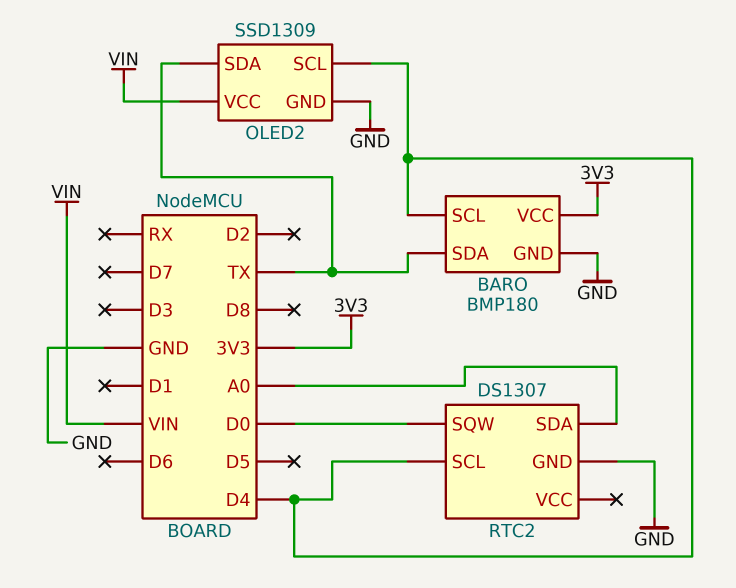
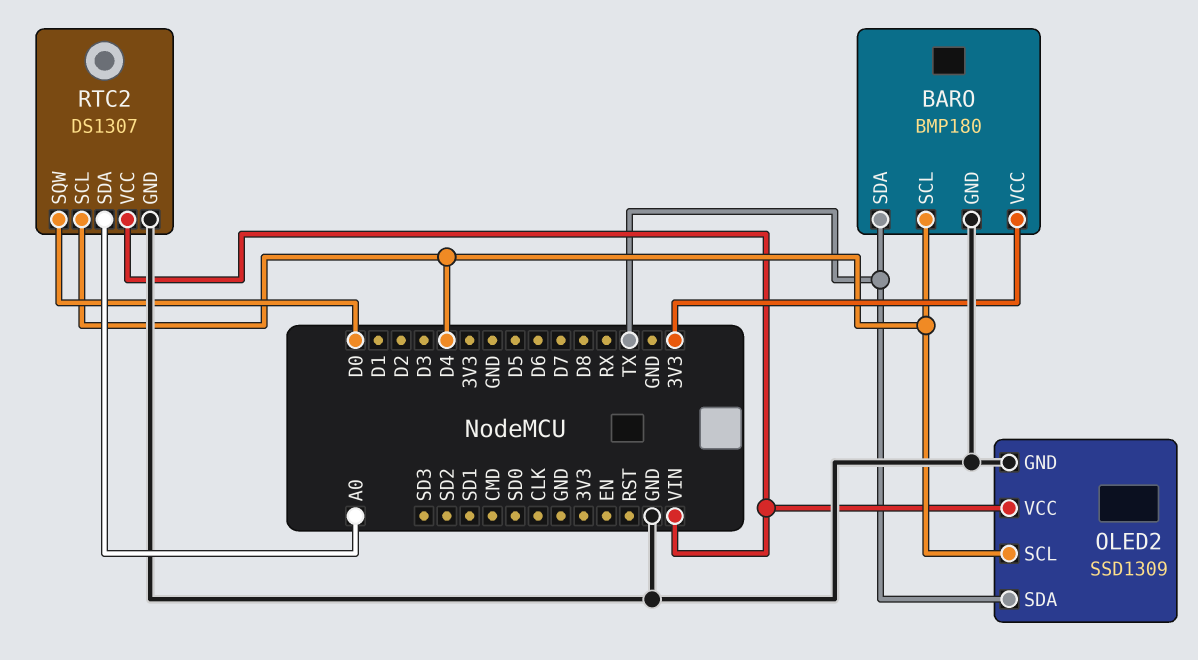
RTC2 pin VCC: none -> VIN

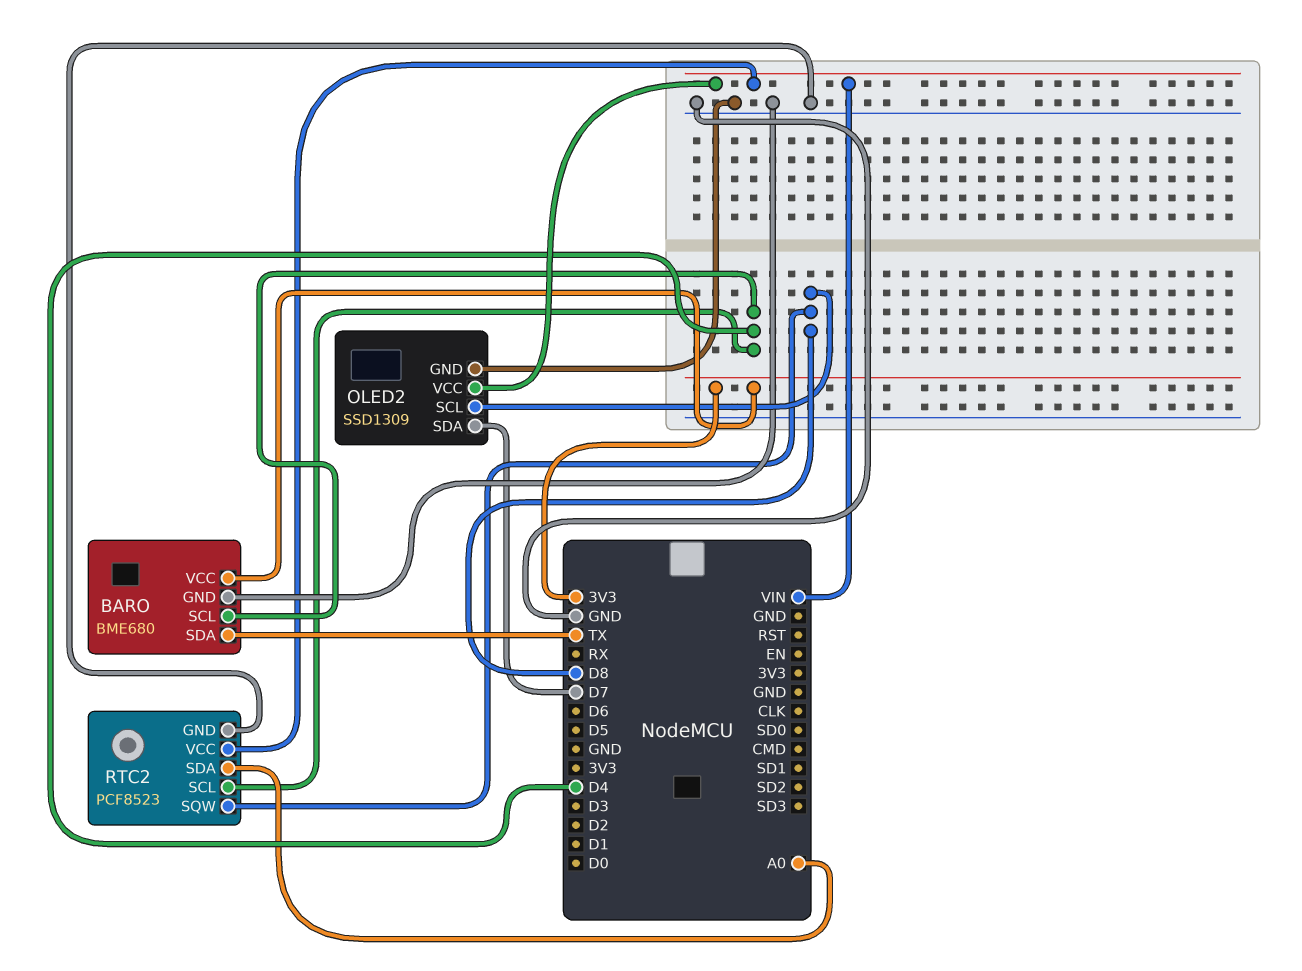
BARO: BMP180 -> BME680
OLED2 pin SCL: D4 -> D8
OLED2 pin SDA: TX -> D7
RTC2: DS1307 -> PCF8523
RTC2 pin SQW: D0 -> D8

